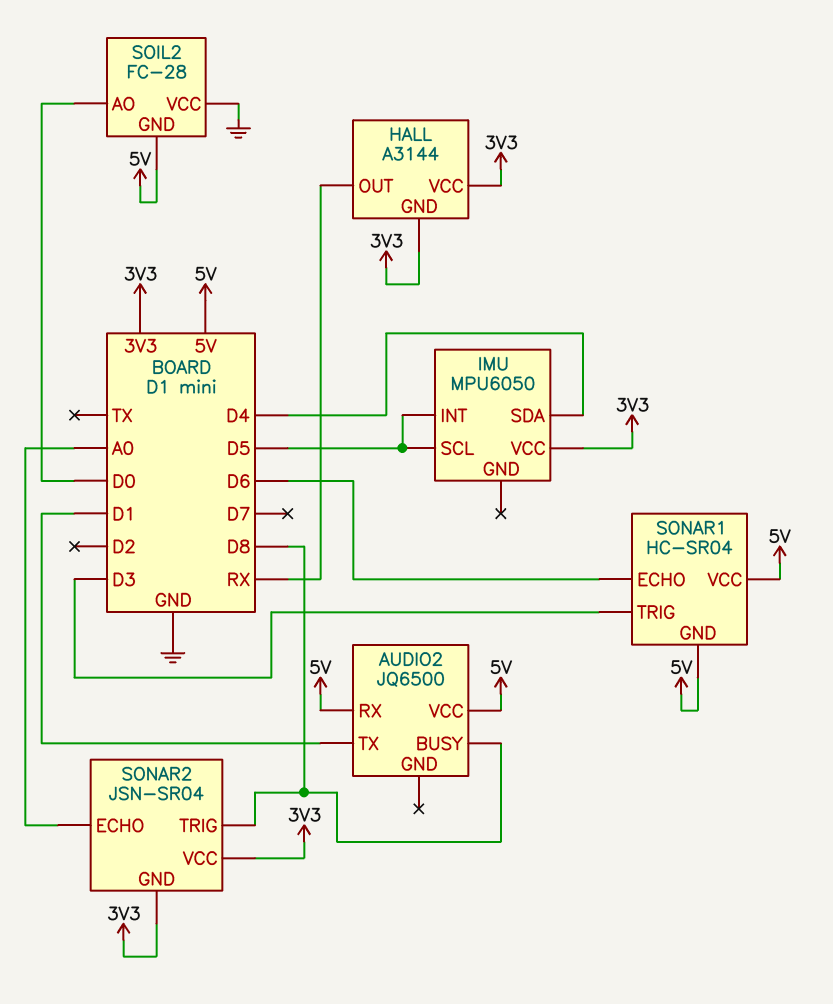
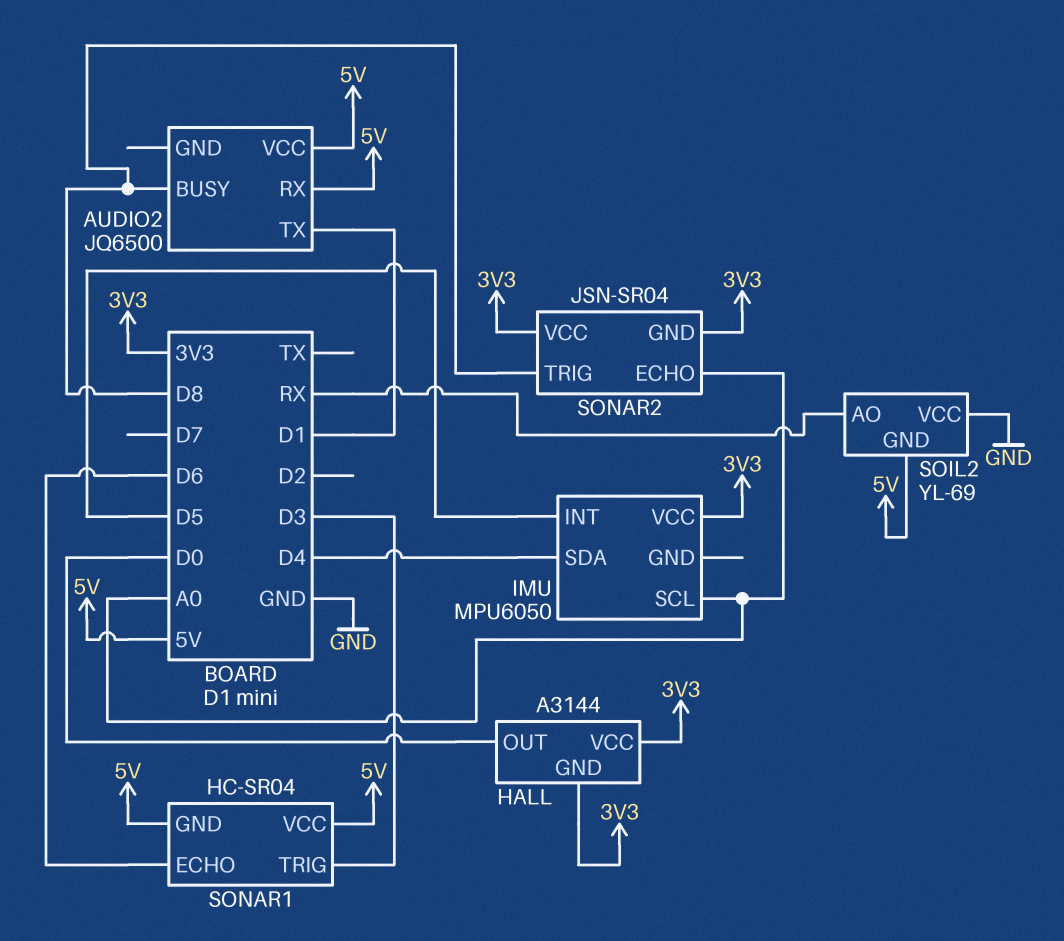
HALL pin OUT: RX -> D0
IMU pin SCL: D5 -> A0
SOIL2: FC-28 -> YL-69
SOIL2 pin AO: D0 -> RX

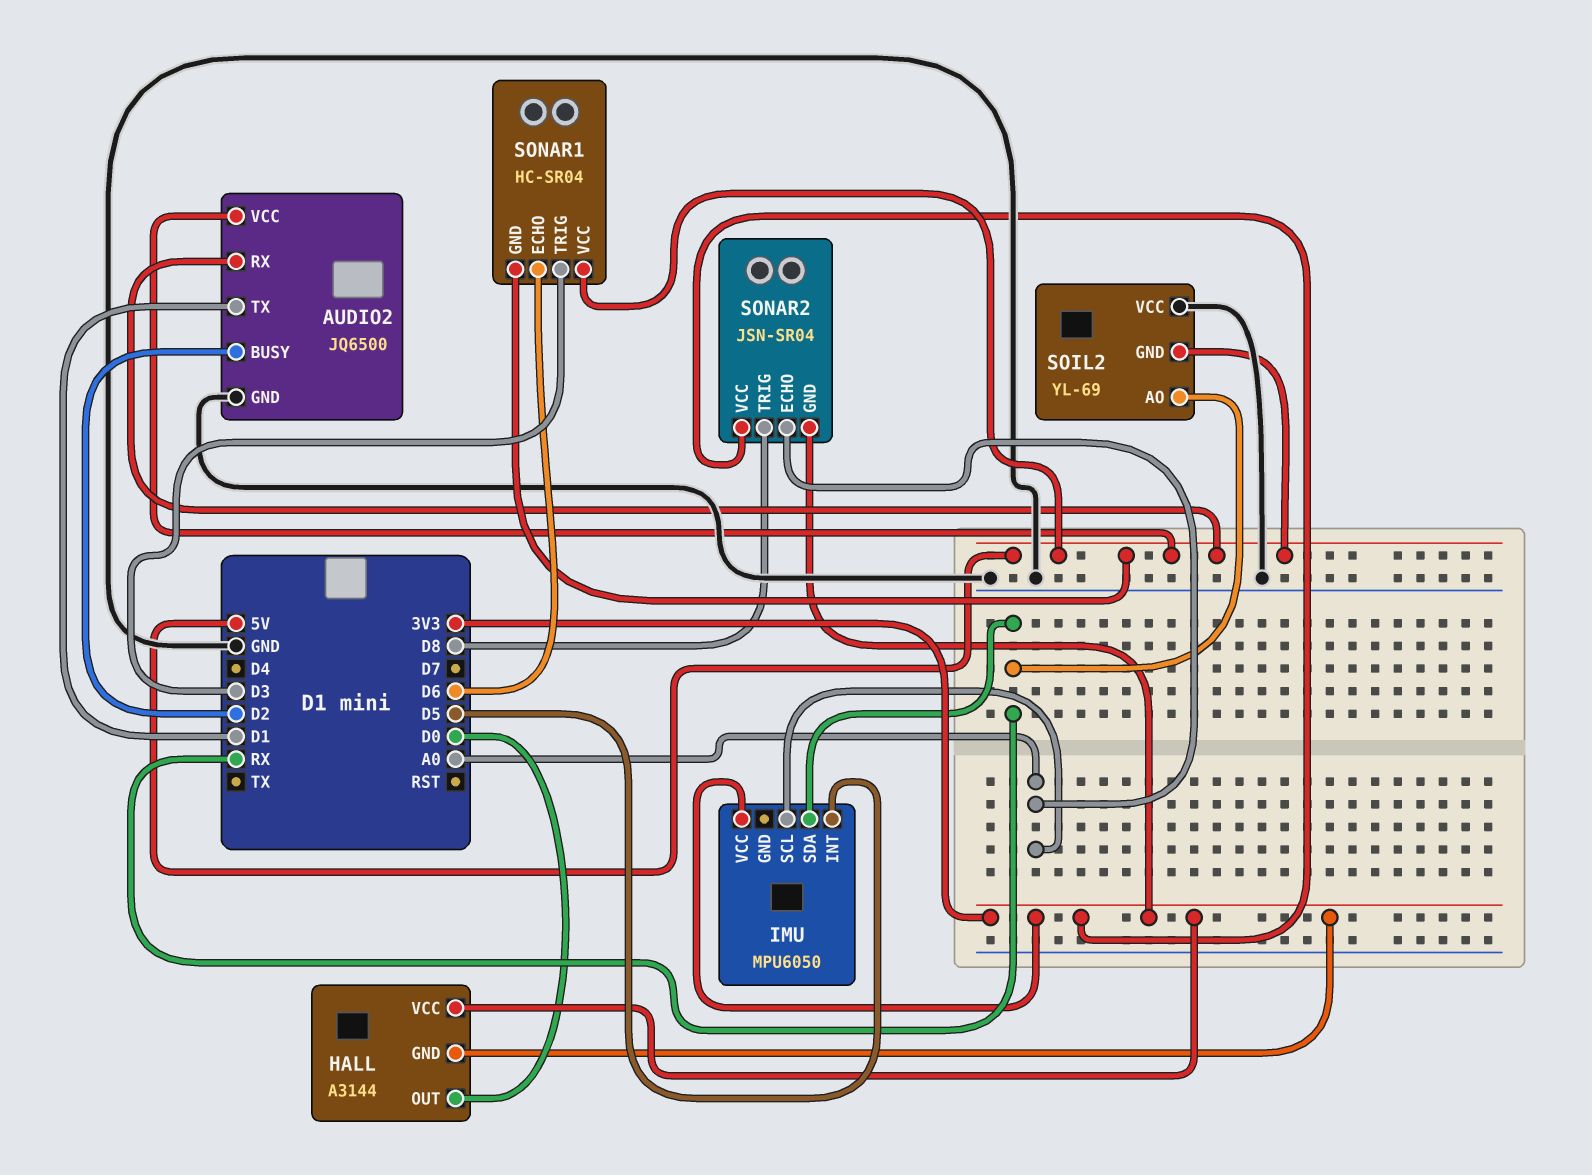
AUDIO2 pin BUSY: D8 -> D2
AUDIO2 pin GND: none -> GND
IMU pin SDA: D4 -> RX

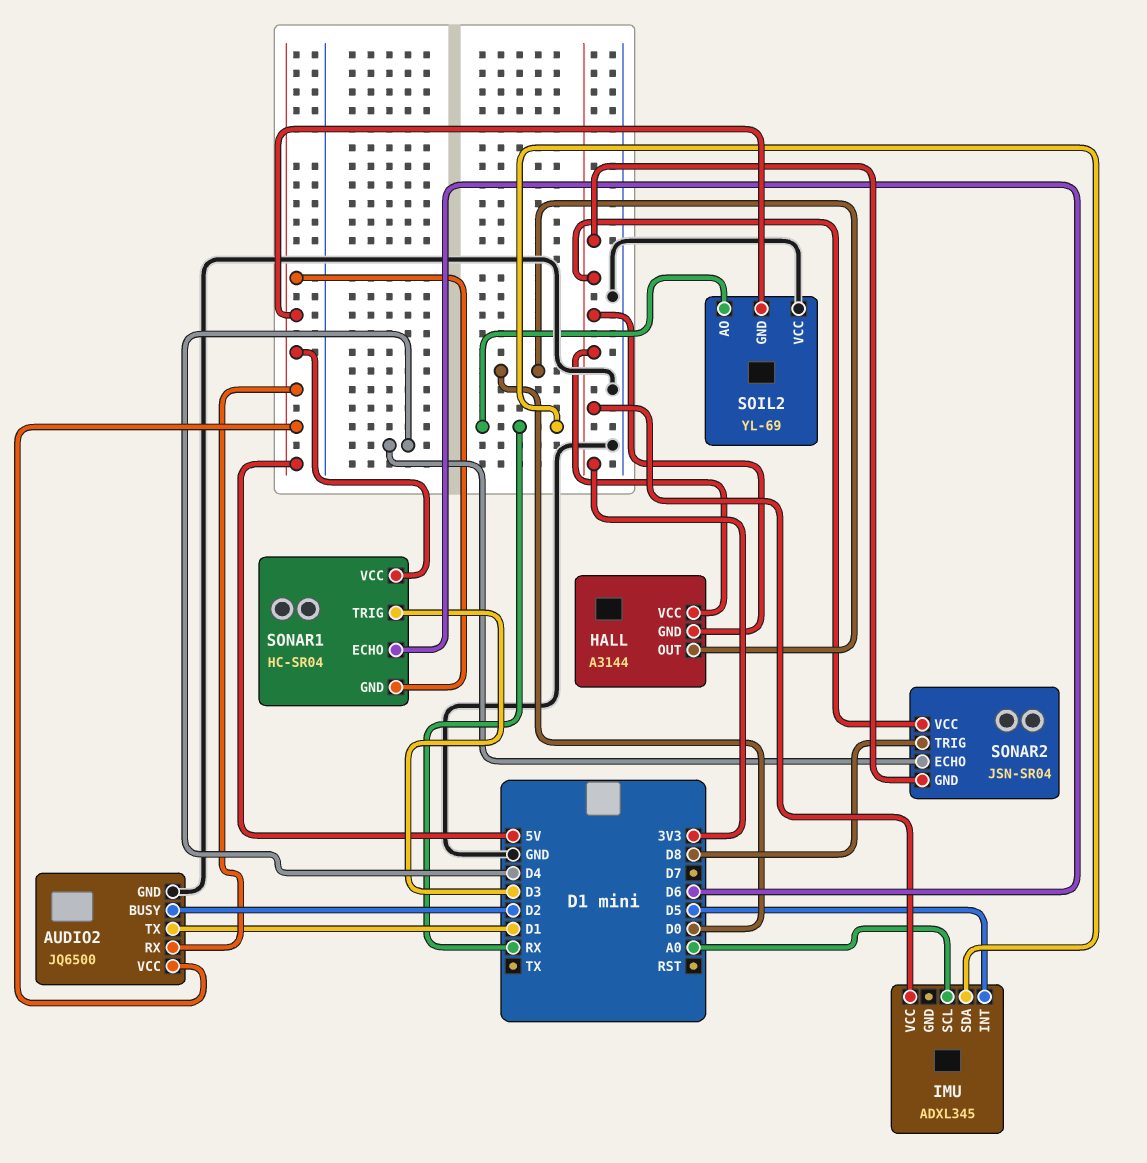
IMU: MPU6050 -> ADXL345
SONAR2 pin ECHO: A0 -> D4

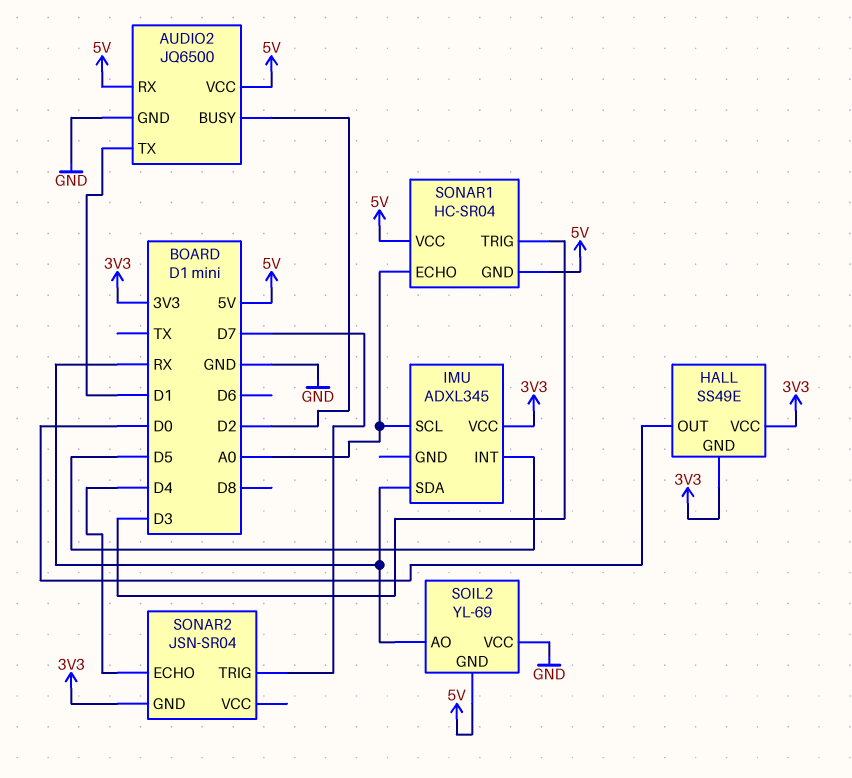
HALL: A3144 -> SS49E
SONAR1 pin ECHO: D6 -> A0
SONAR2 pin TRIG: D8 -> D7
SONAR2 pin VCC: 3V3 -> none

